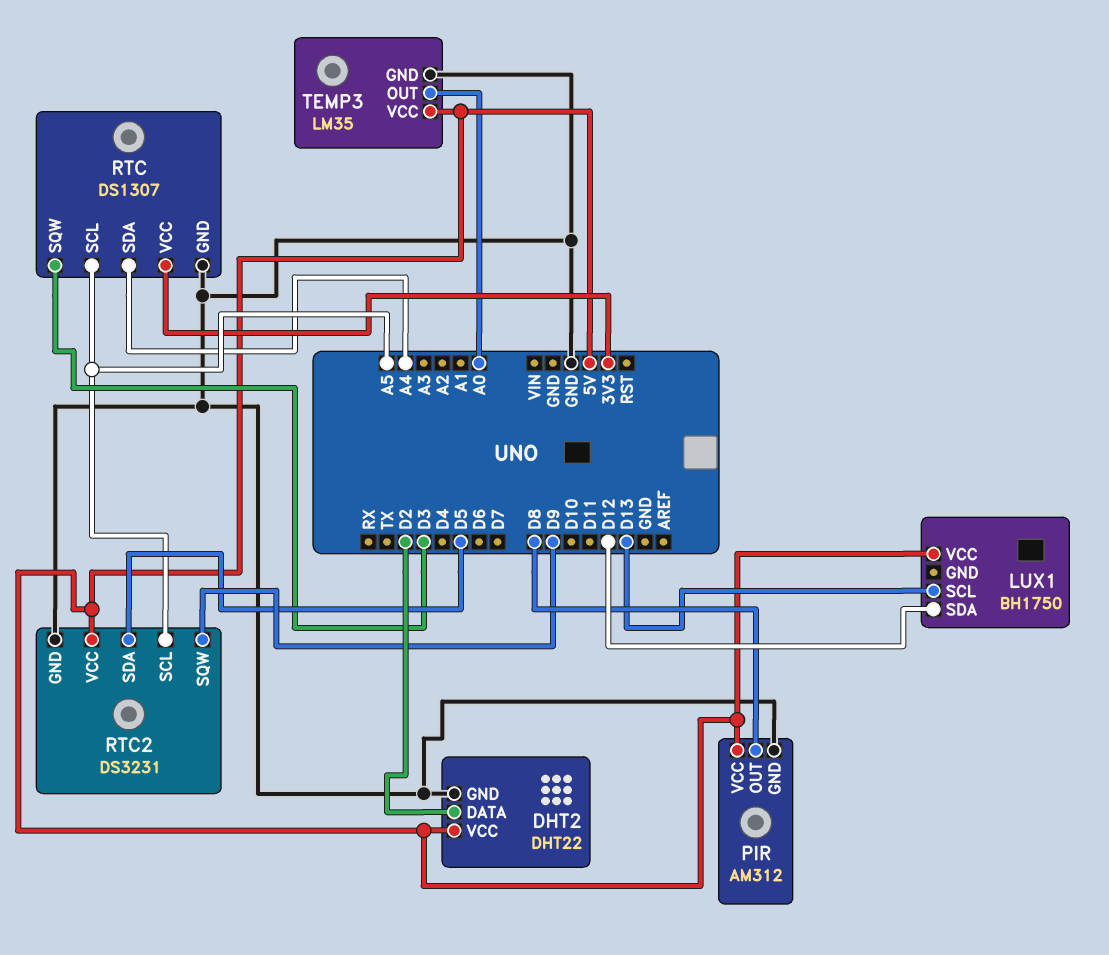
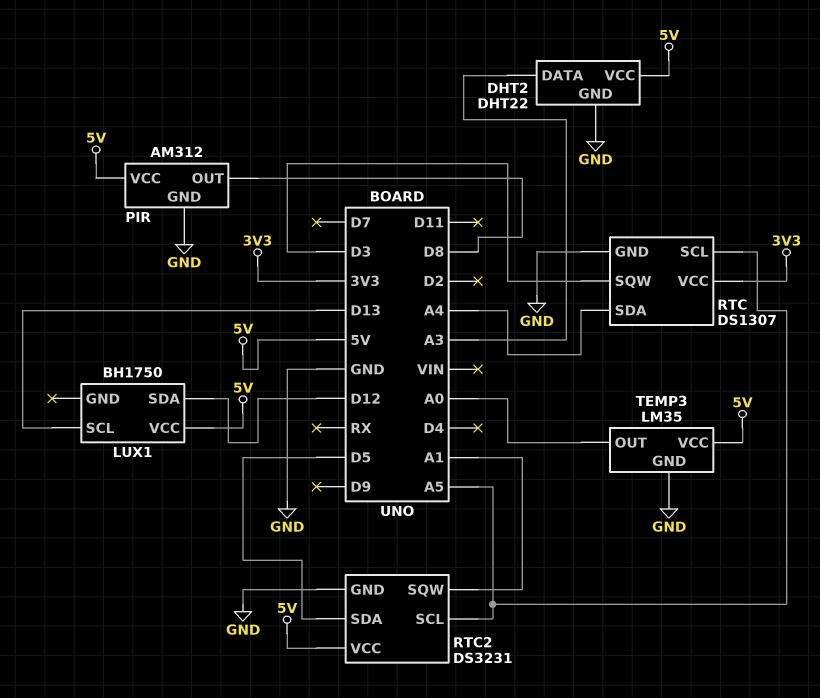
DHT2 pin DATA: D2 -> A3
RTC2 pin SQW: D9 -> A1

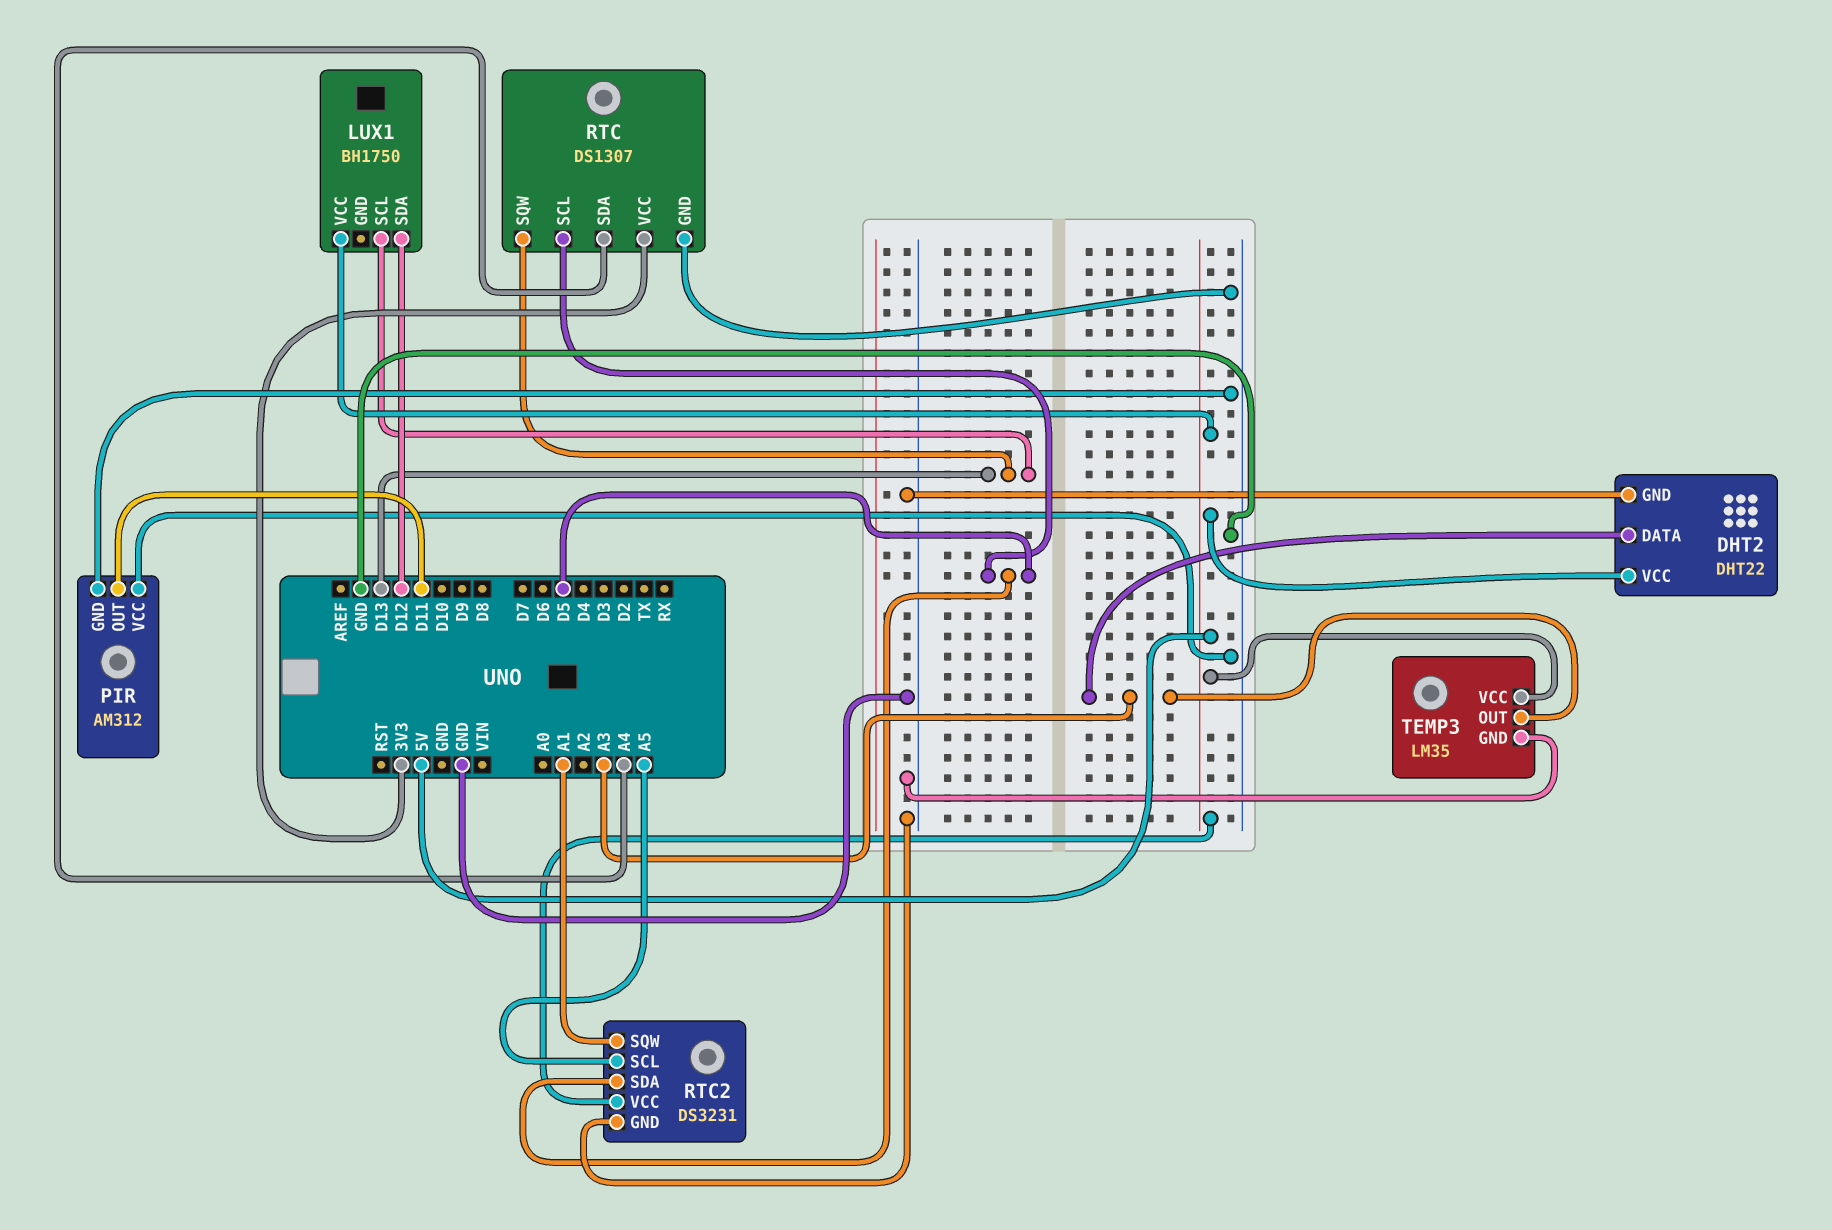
PIR pin OUT: D8 -> D11
PIR pin VCC: 5V -> GND
RTC pin SCL: A5 -> D5
RTC pin SQW: D3 -> D13
TEMP3 pin OUT: A0 -> A3

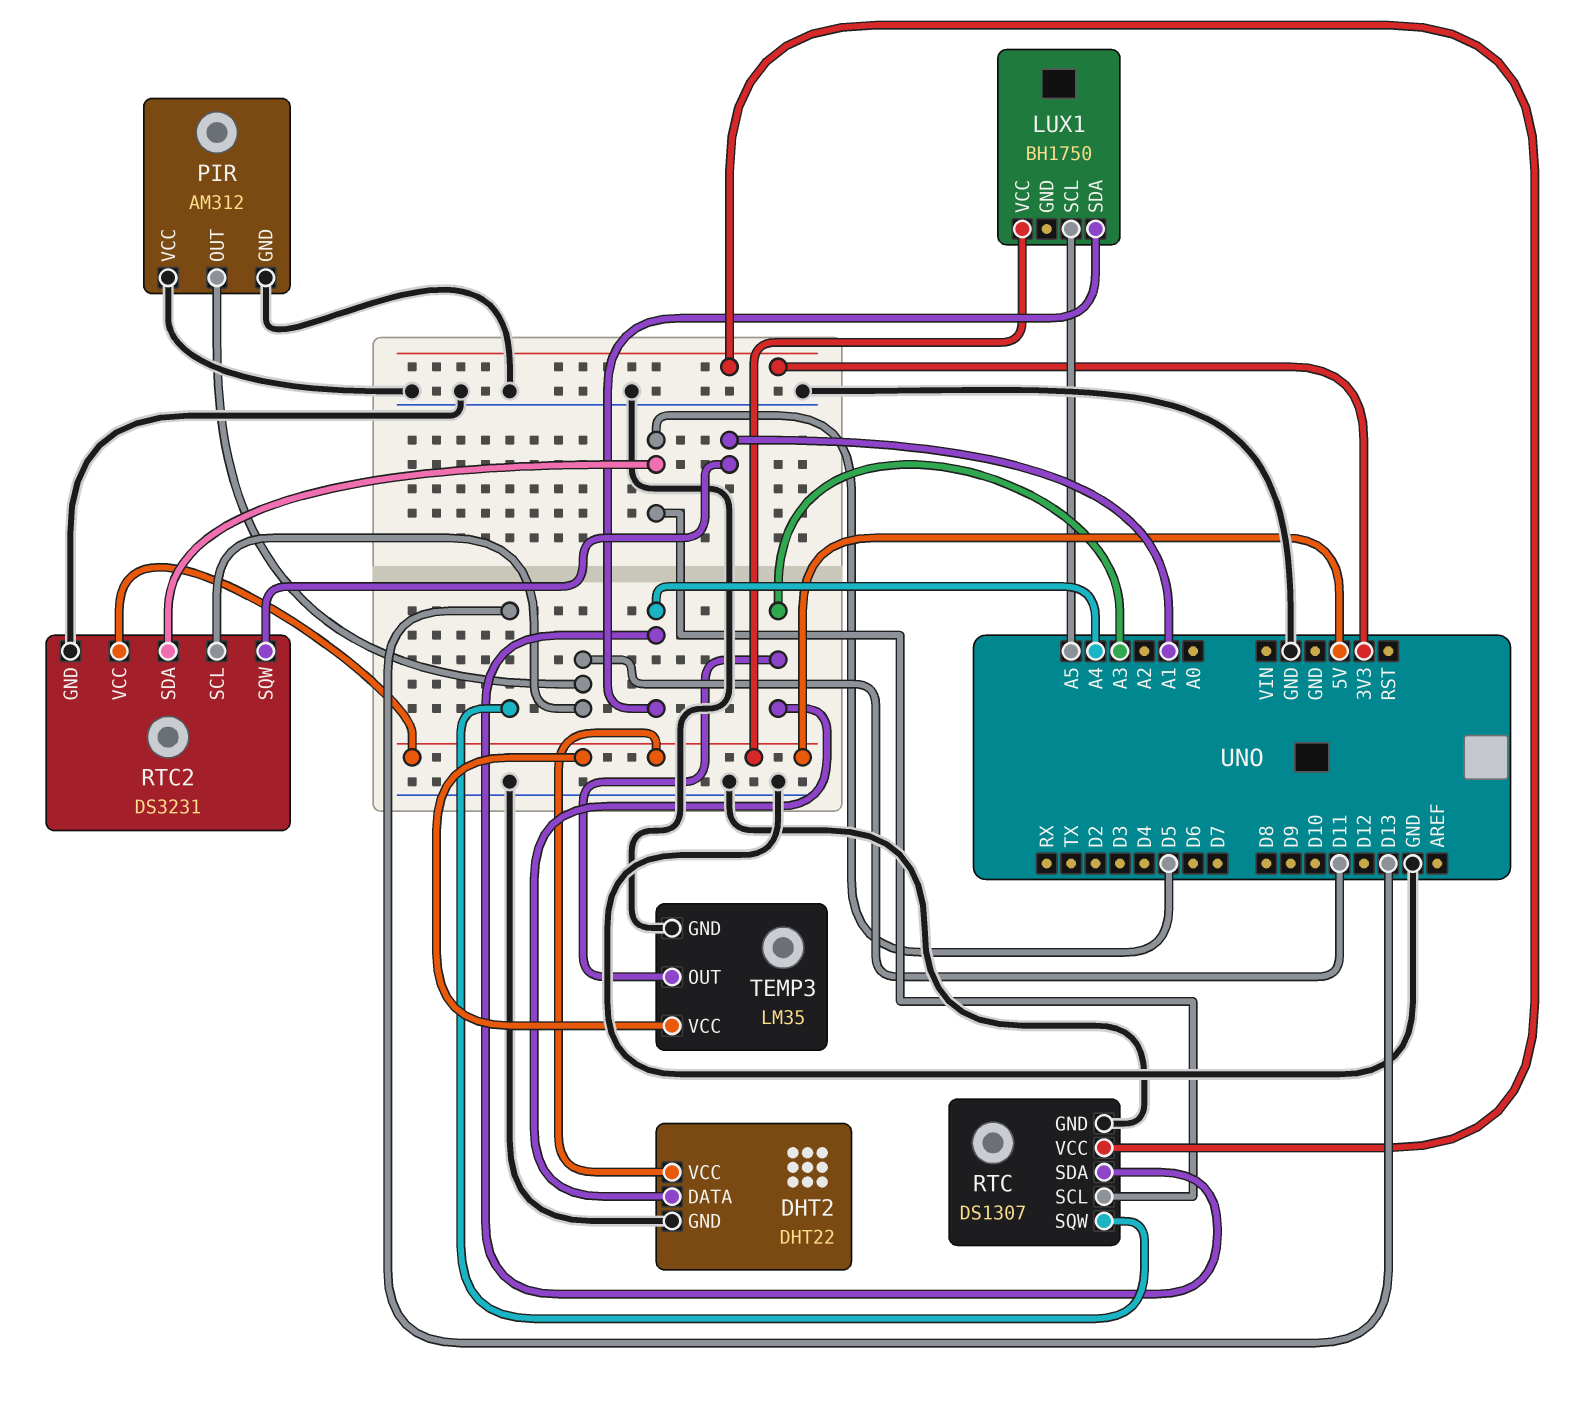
LUX1 pin SCL: D13 -> A5
LUX1 pin SDA: D12 -> A4
RTC2 pin SCL: A5 -> D11

